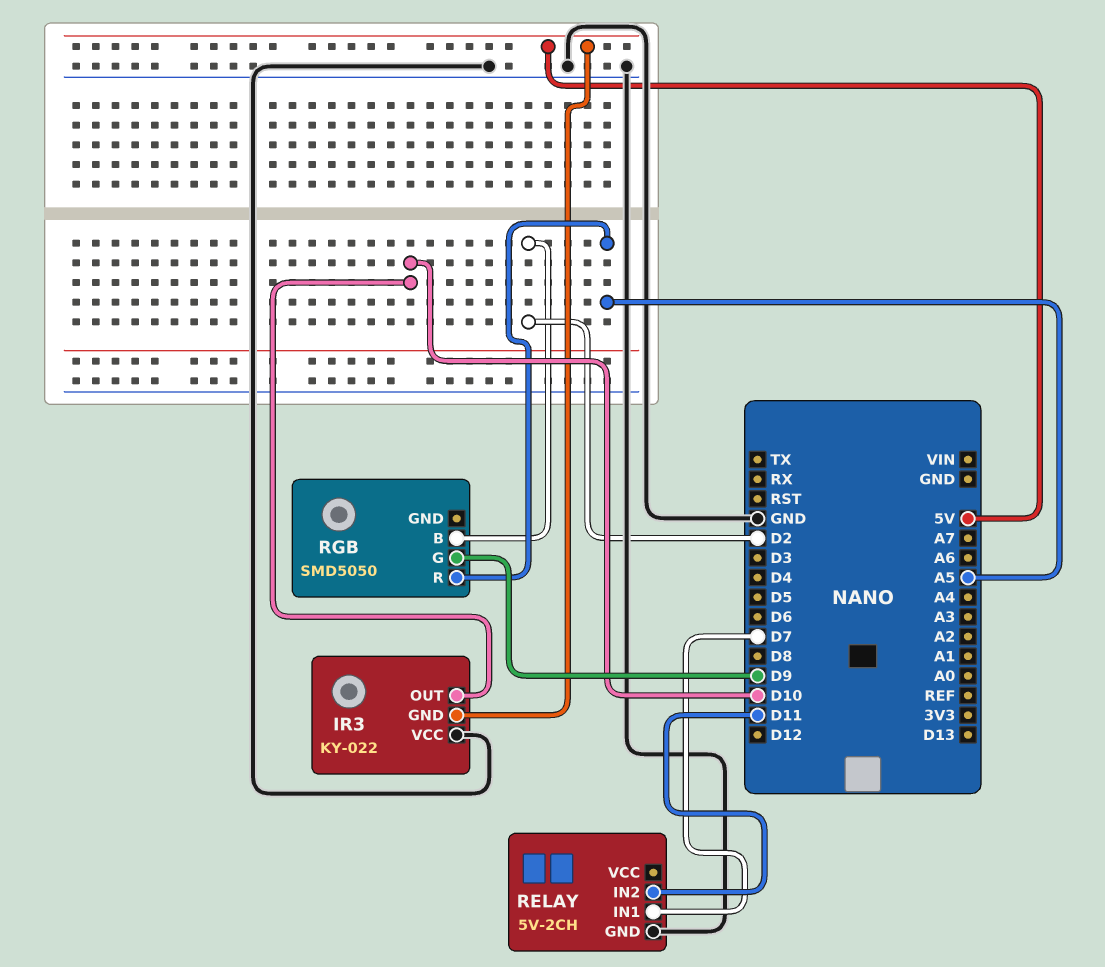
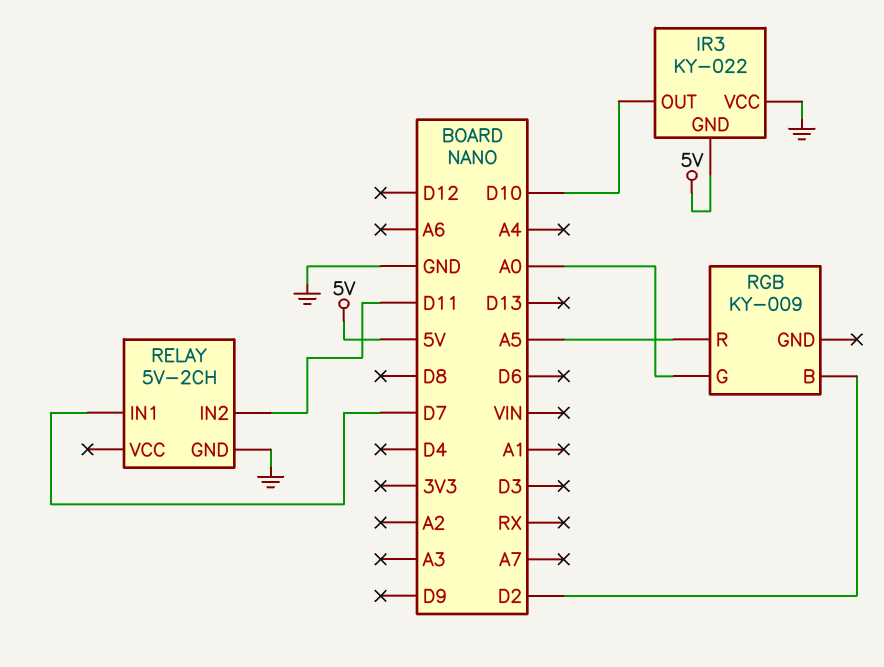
RGB: SMD5050 -> KY-009
RGB pin G: D9 -> A0

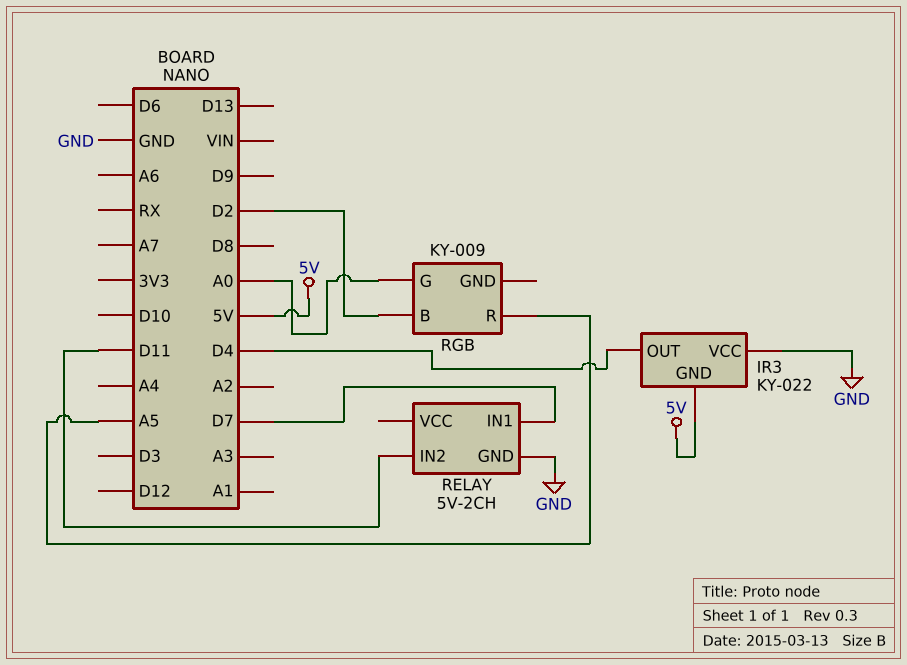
IR3 pin OUT: D10 -> D4

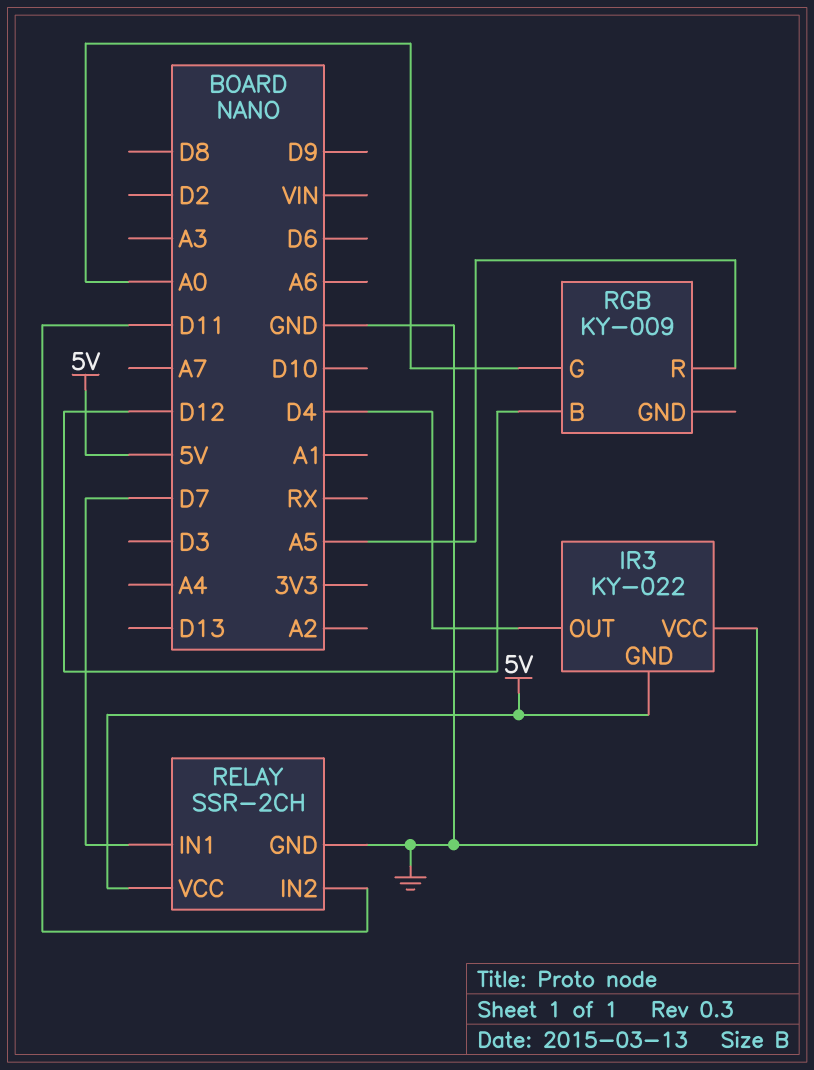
RELAY: 5V-2CH -> SSR-2CH
RELAY pin VCC: none -> 5V
RGB pin B: D2 -> D12

